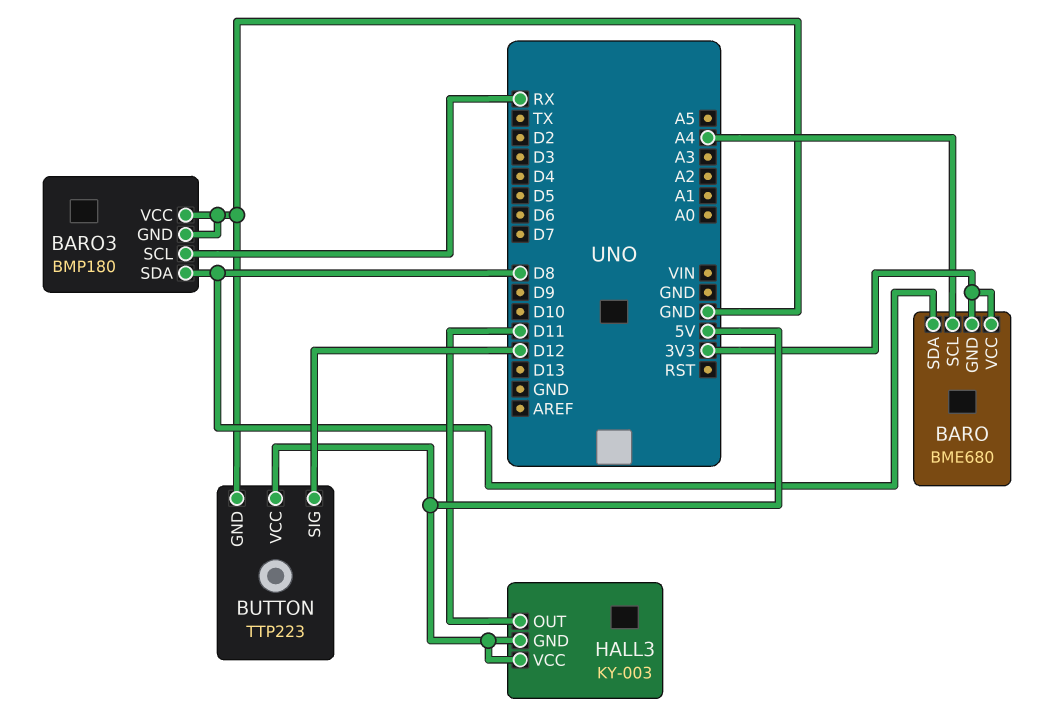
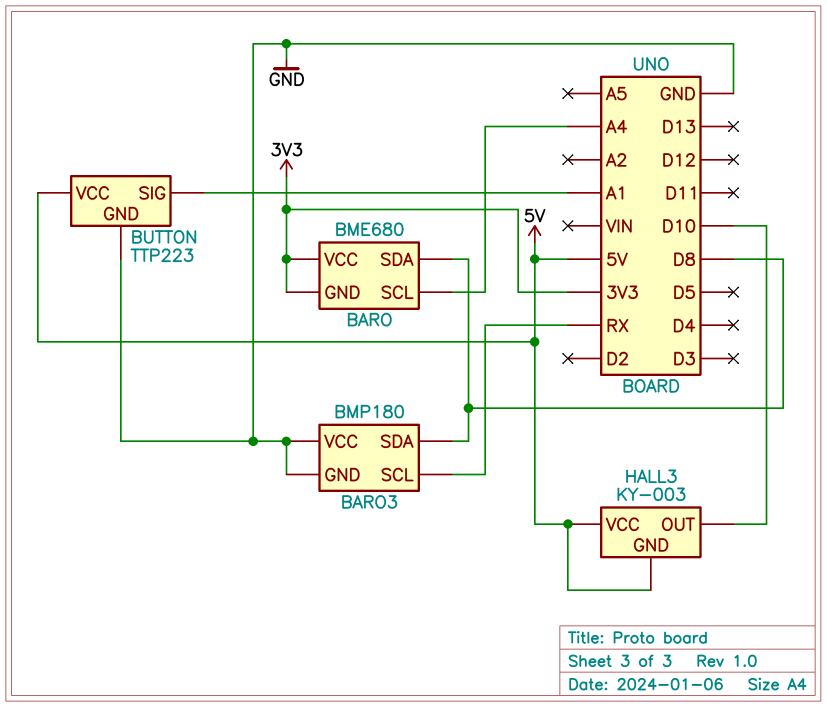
BUTTON pin SIG: D12 -> A1
HALL3 pin OUT: D11 -> D10

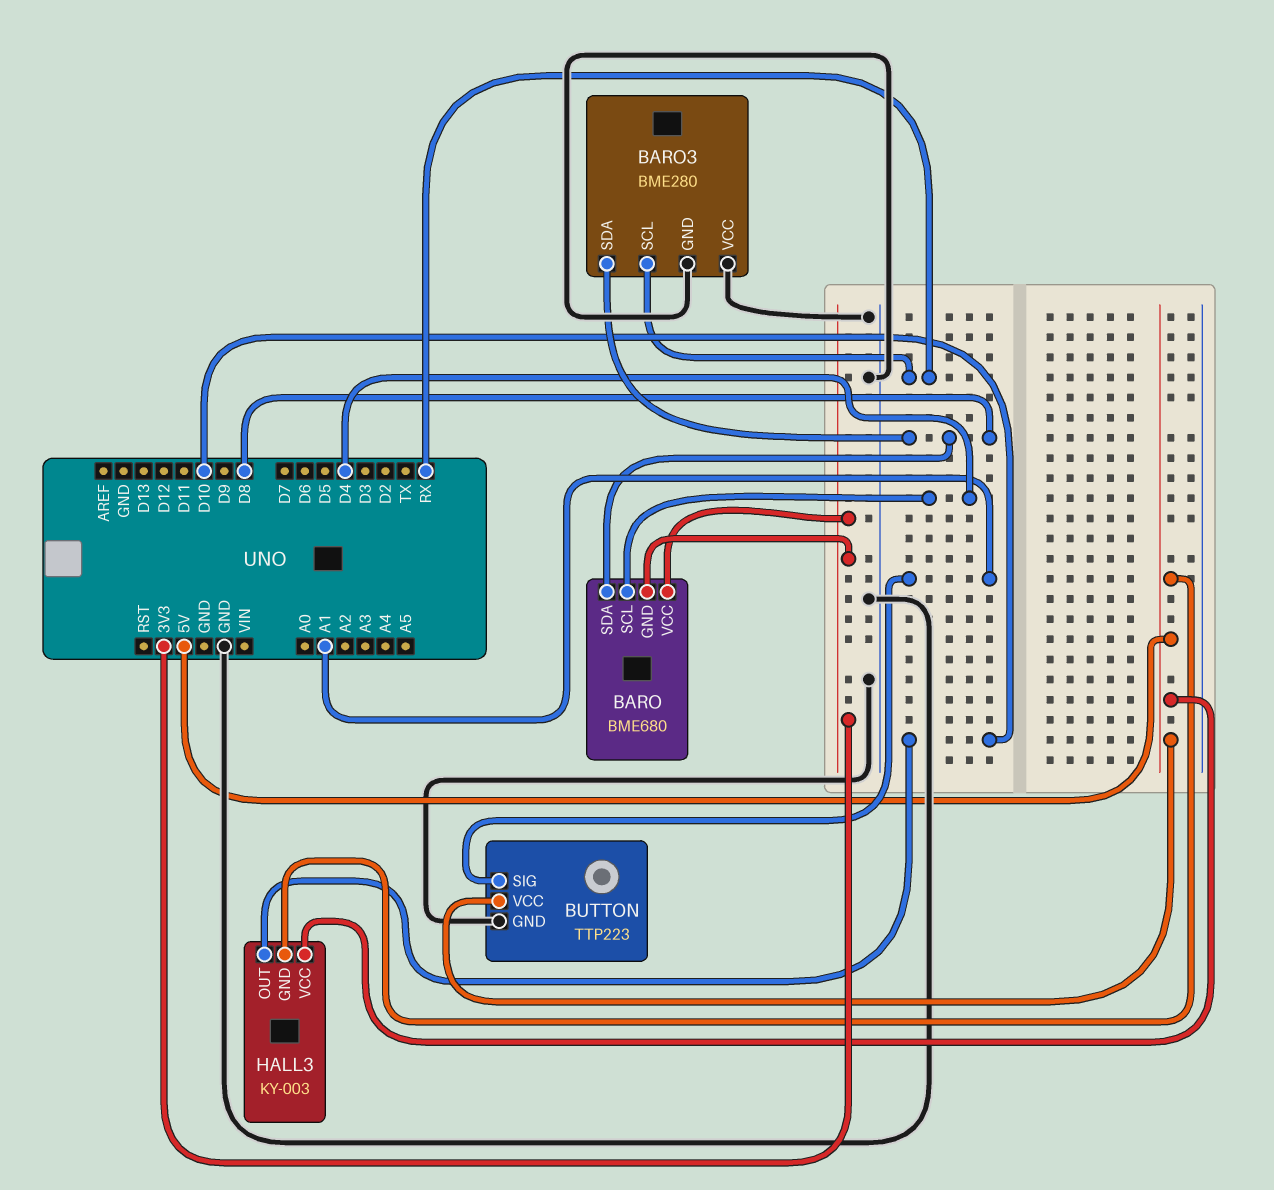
BARO pin SCL: A4 -> D4
BARO3: BMP180 -> BME280

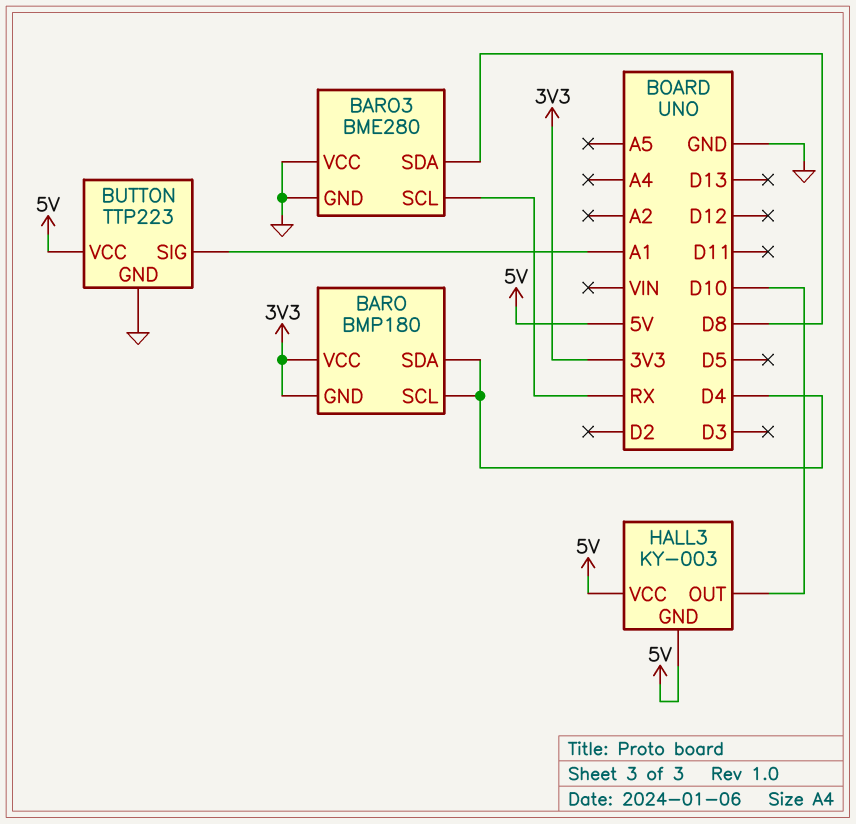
BARO: BME680 -> BMP180
BARO pin SDA: D8 -> D4

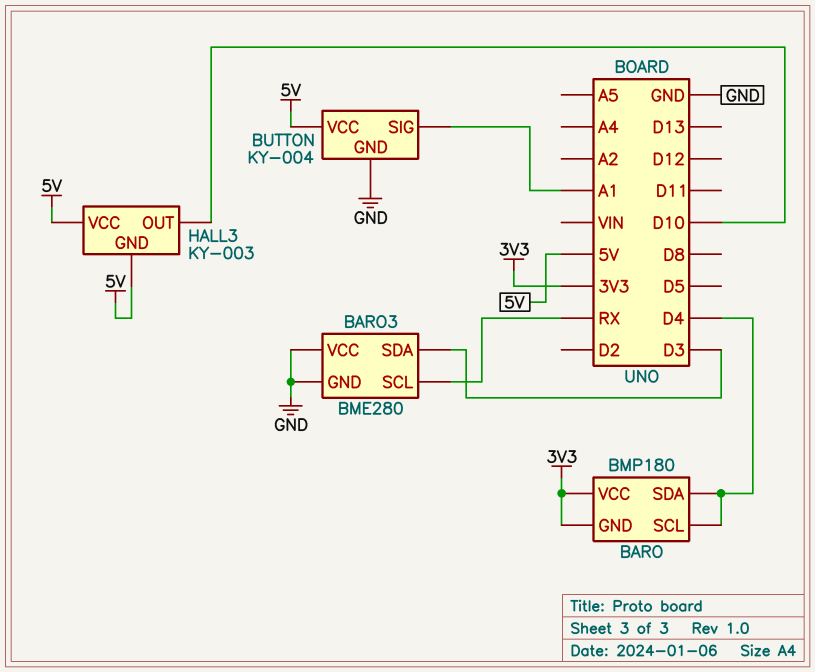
BARO3 pin SDA: D8 -> D3
BUTTON: TTP223 -> KY-004

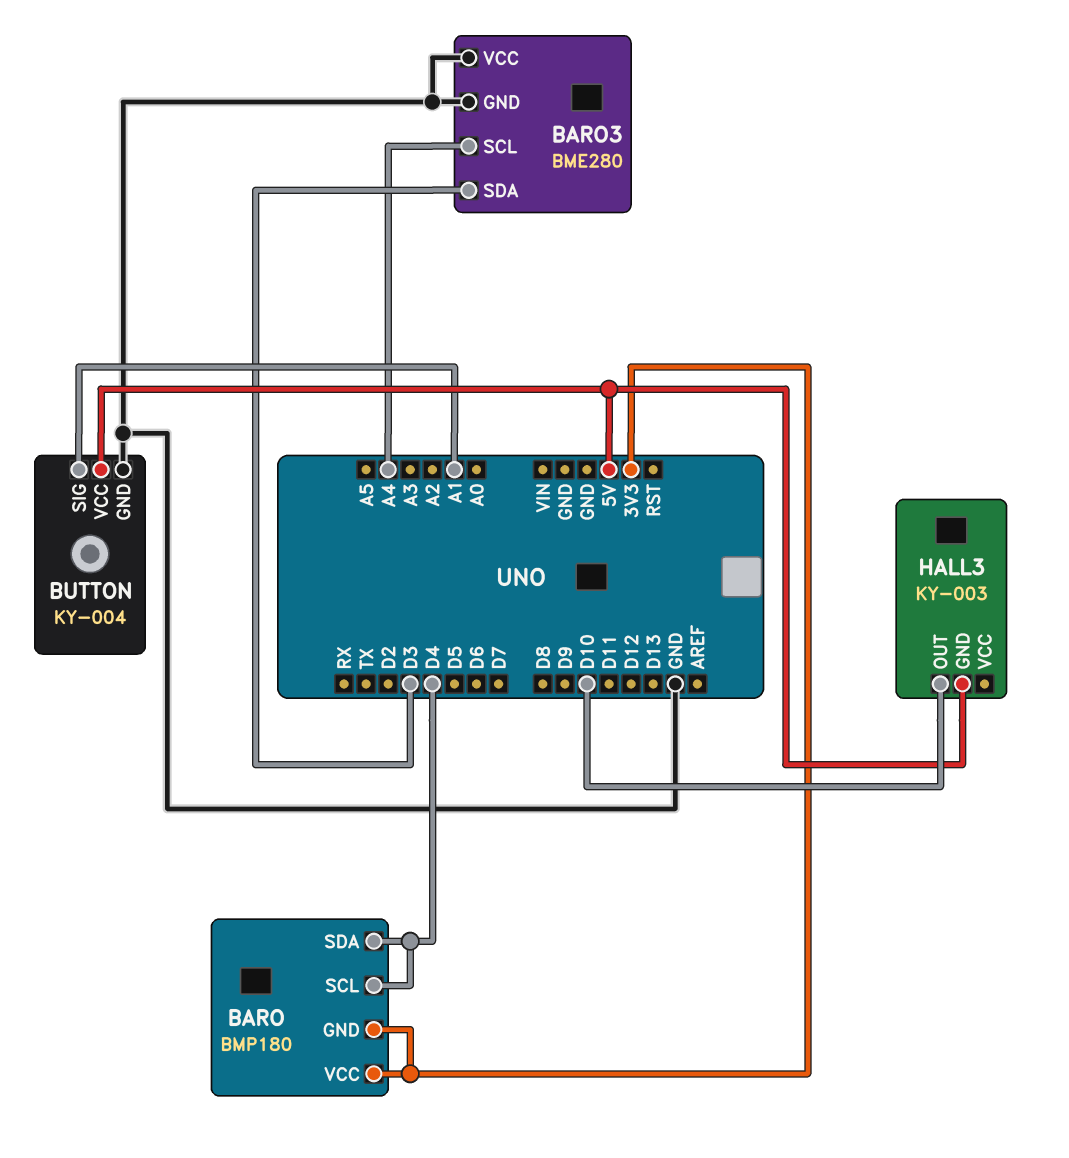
BARO3 pin SCL: RX -> A4
HALL3 pin VCC: 5V -> none

